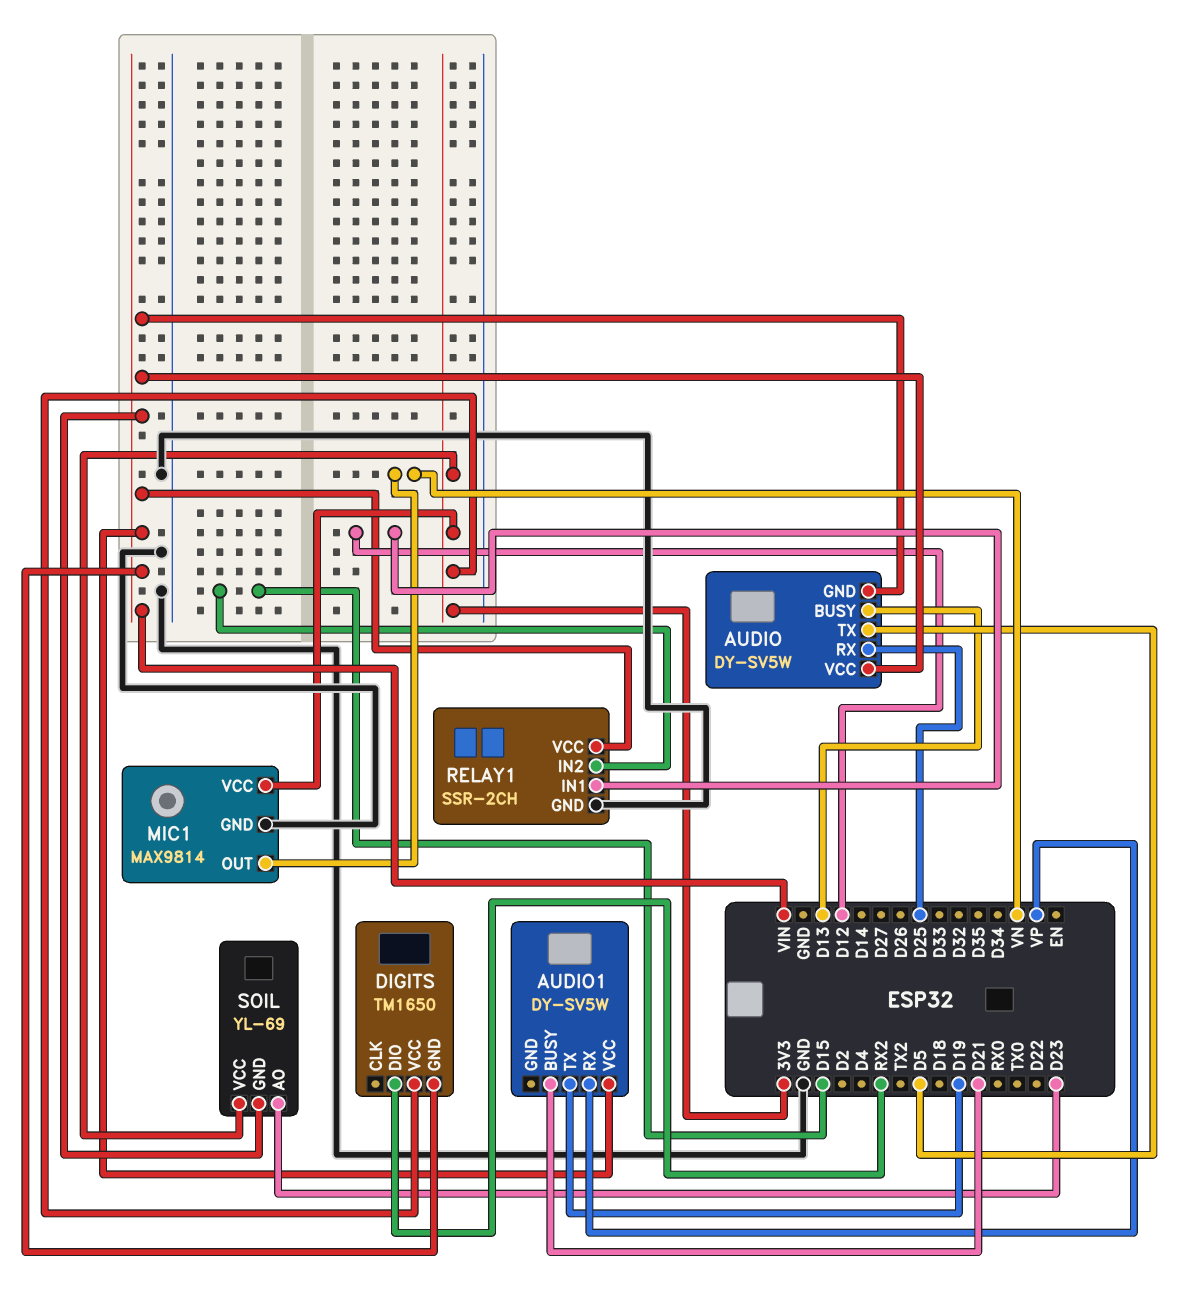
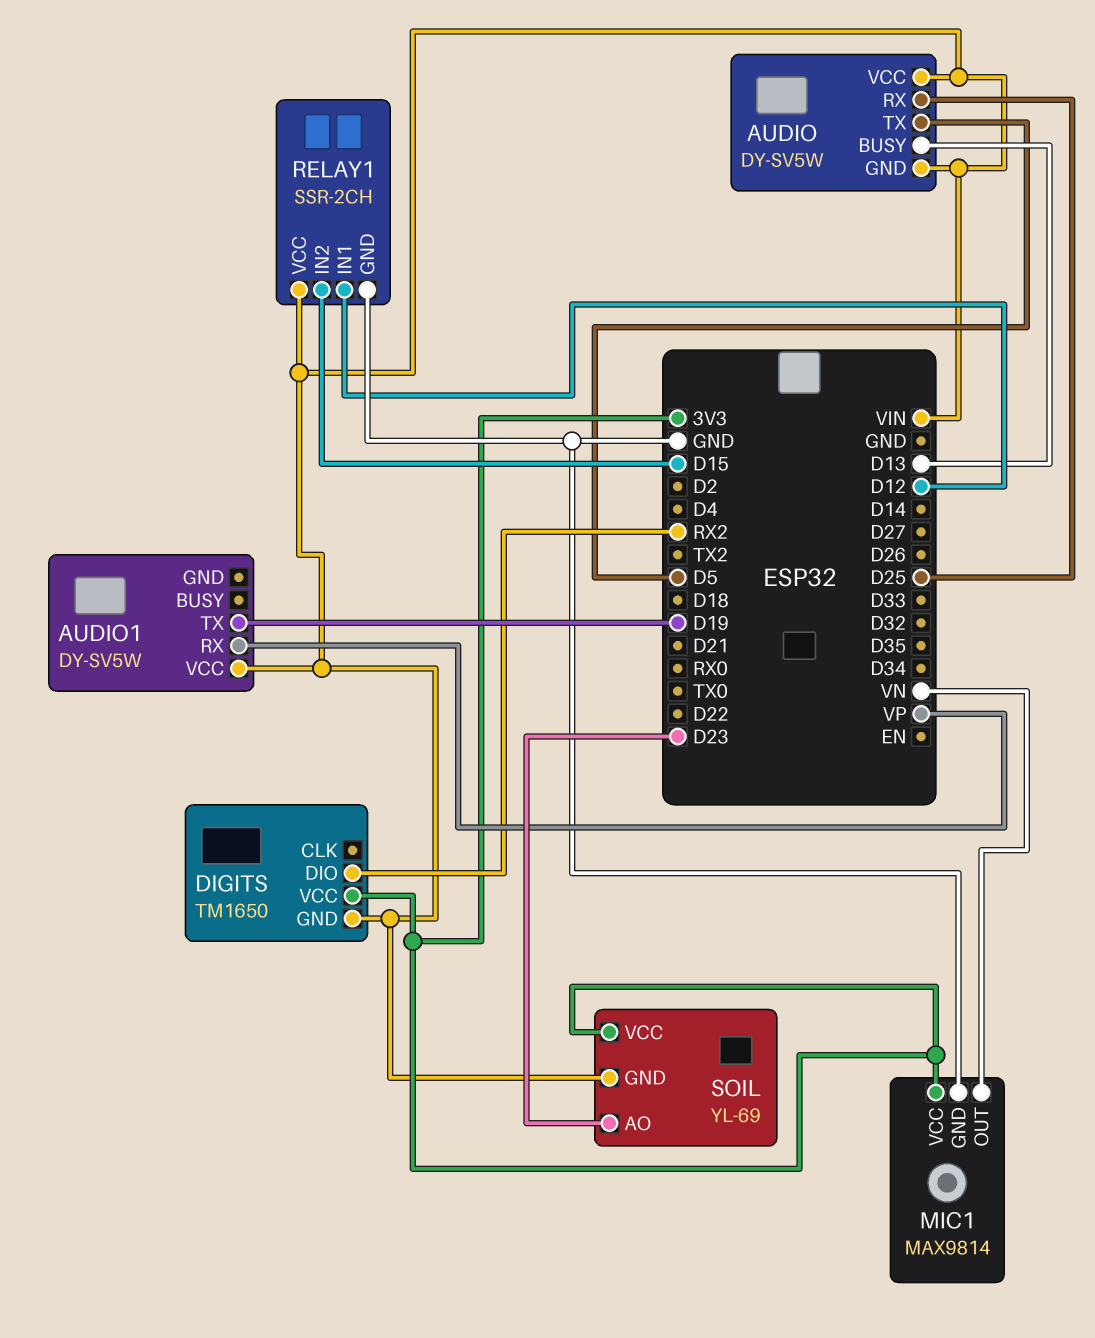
AUDIO1 pin BUSY: D21 -> none

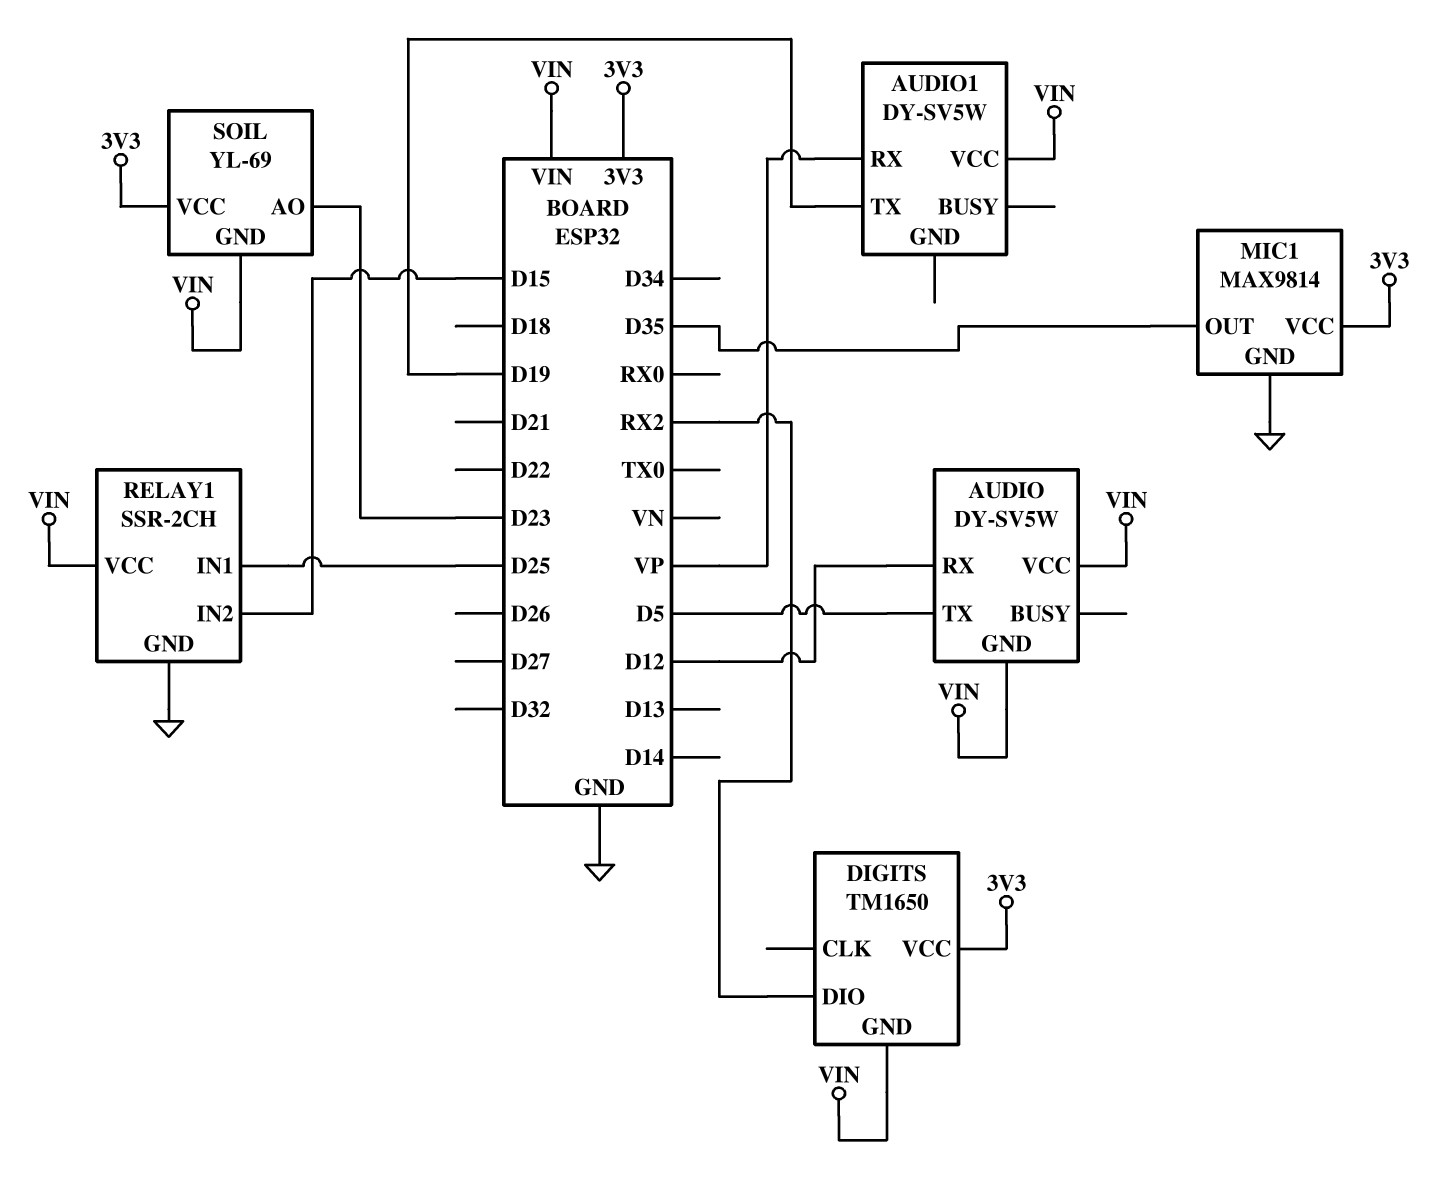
AUDIO pin BUSY: D13 -> none
AUDIO pin RX: D25 -> D12
MIC1 pin OUT: VN -> D35
RELAY1 pin IN1: D12 -> D25

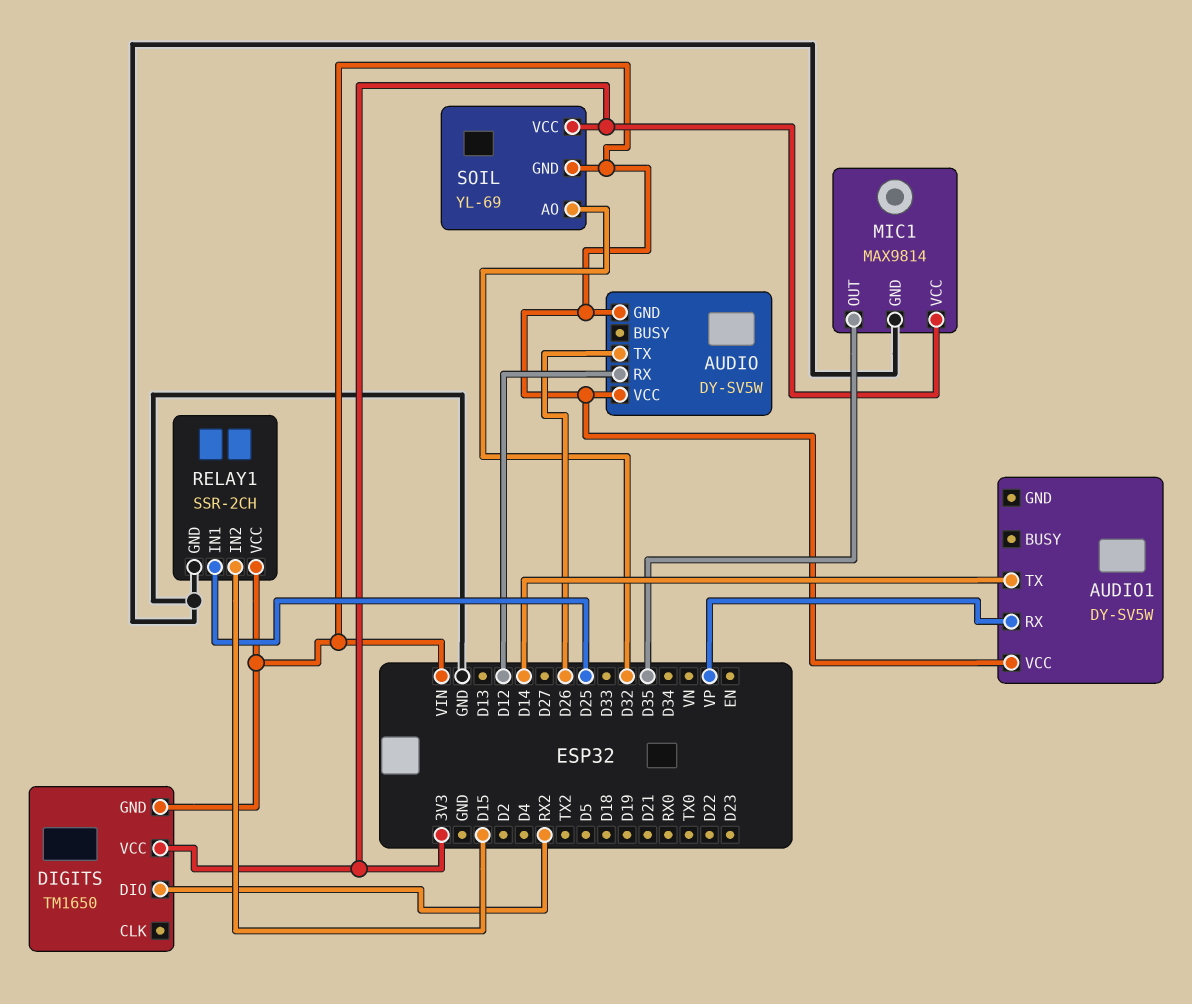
AUDIO pin TX: D5 -> D26
AUDIO1 pin TX: D19 -> D14
SOIL pin AO: D23 -> D32

